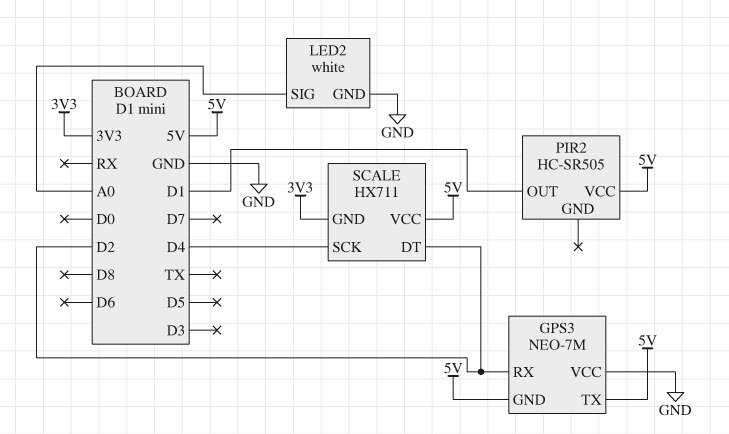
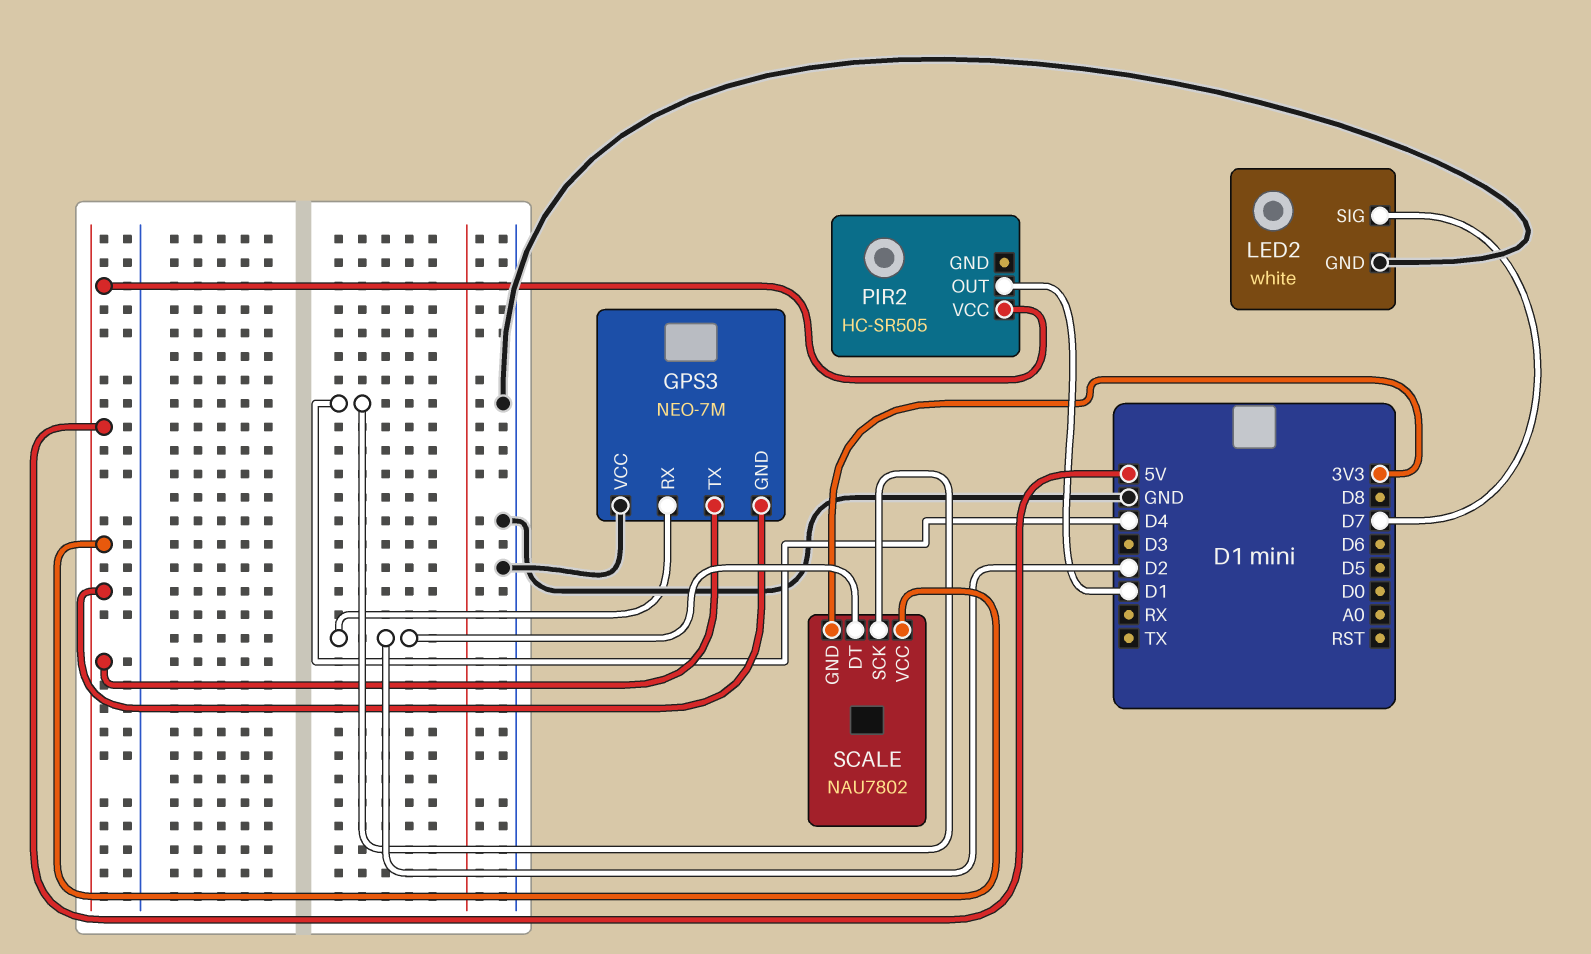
LED2 pin SIG: A0 -> D7
SCALE: HX711 -> NAU7802

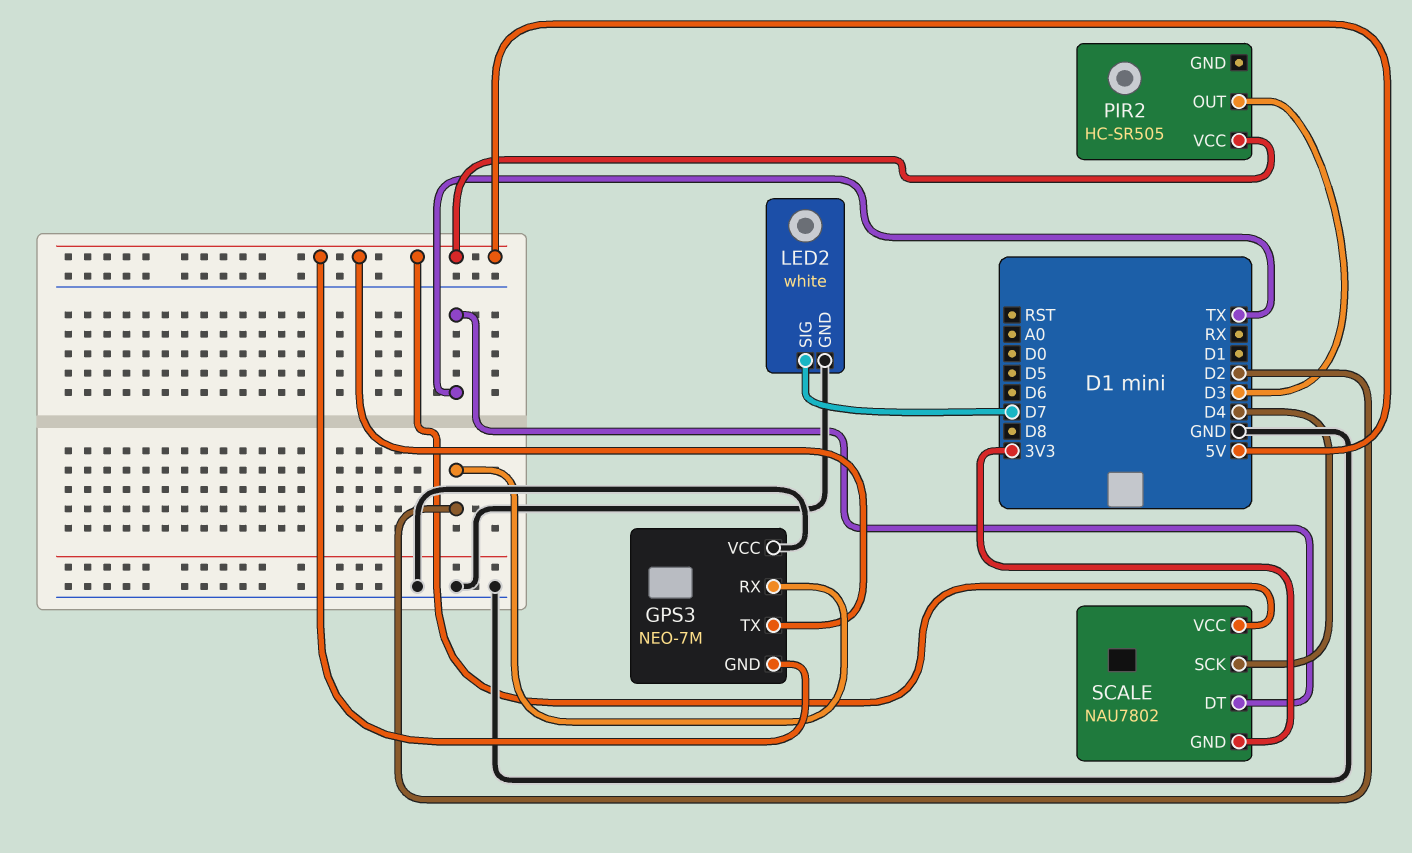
PIR2 pin OUT: D1 -> D3
SCALE pin DT: D2 -> TX

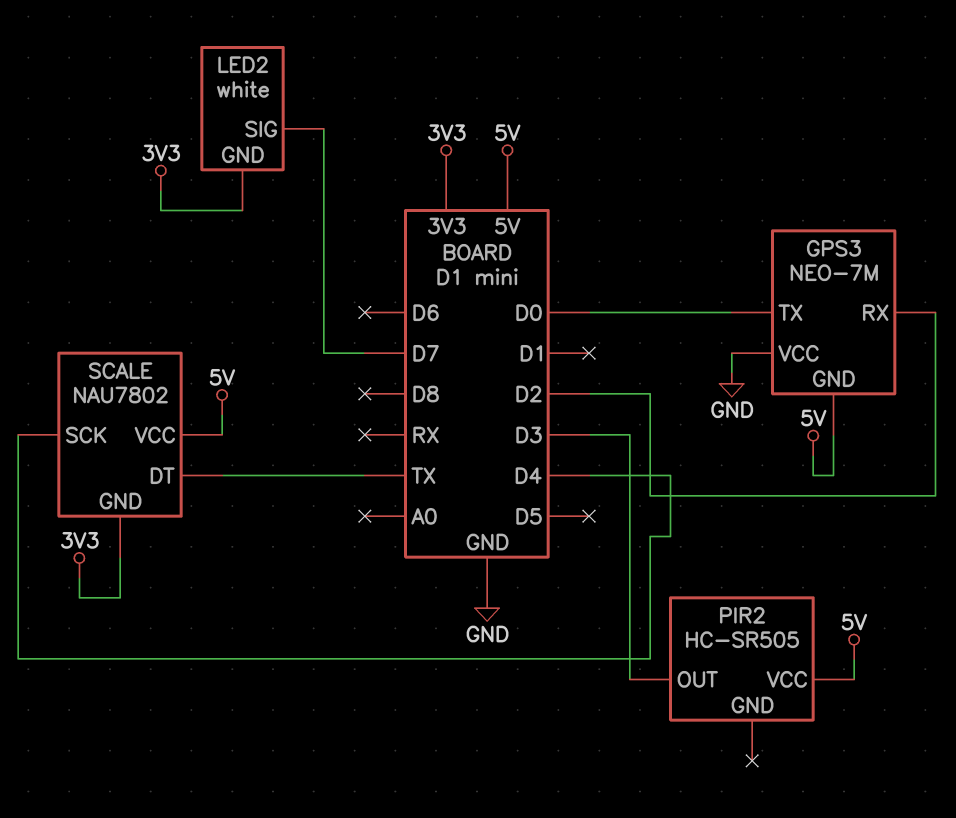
GPS3 pin TX: 5V -> D0
LED2 pin GND: GND -> 3V3

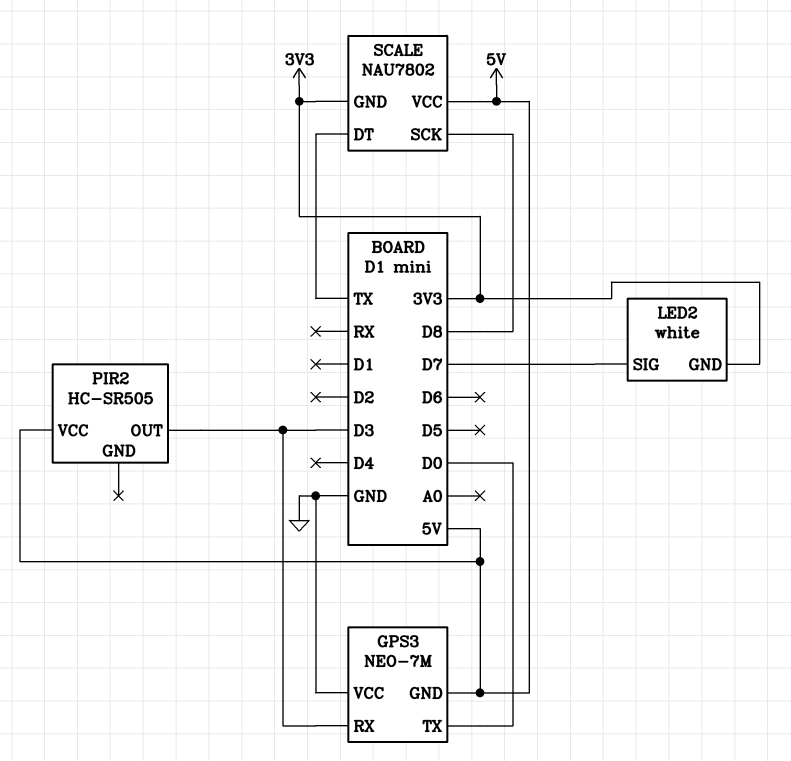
GPS3 pin RX: D2 -> D3
SCALE pin SCK: D4 -> D8

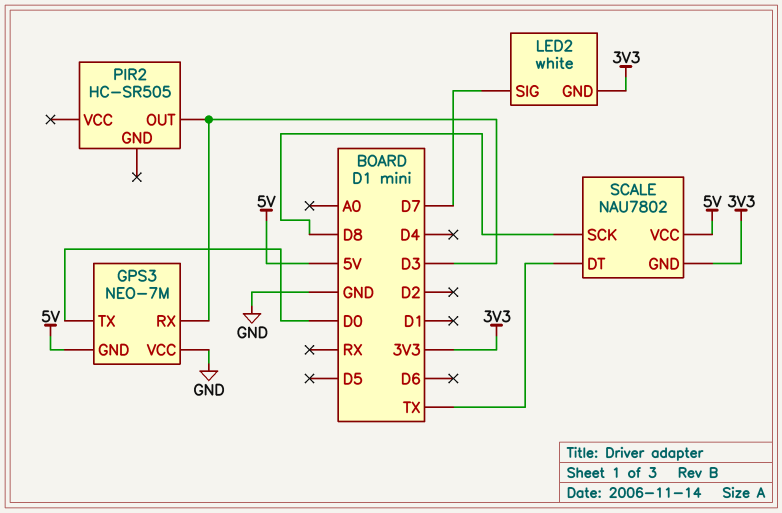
PIR2 pin VCC: 5V -> none

